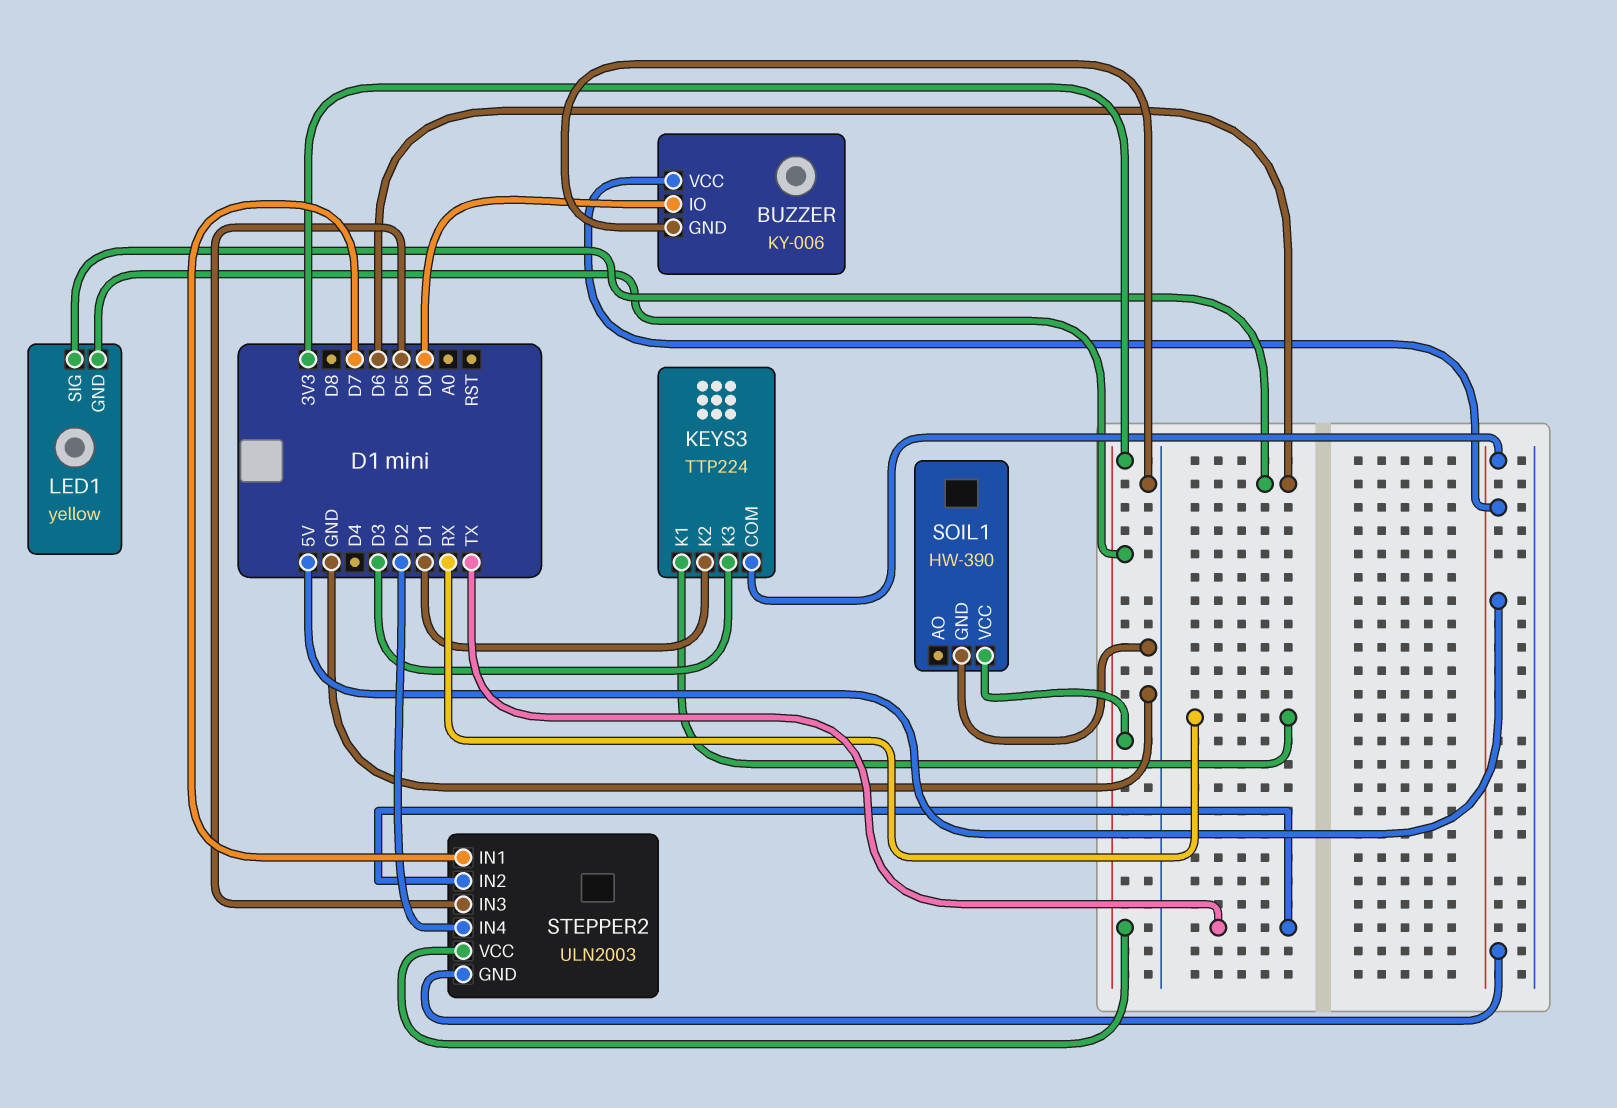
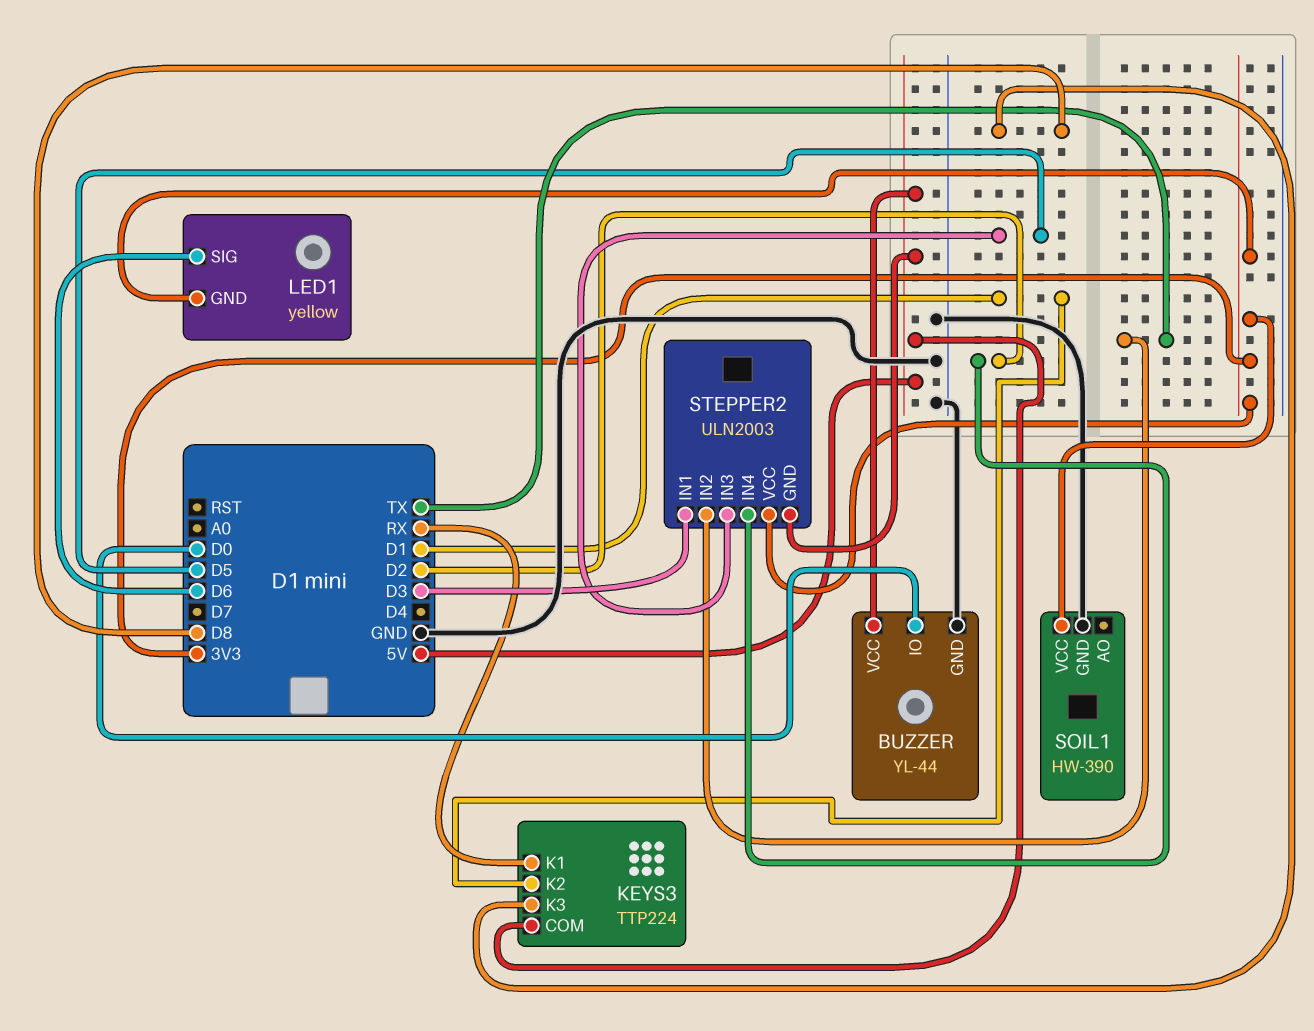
BUZZER: KY-006 -> YL-44
KEYS3 pin K3: D3 -> D8
STEPPER2 pin IN1: D7 -> D3

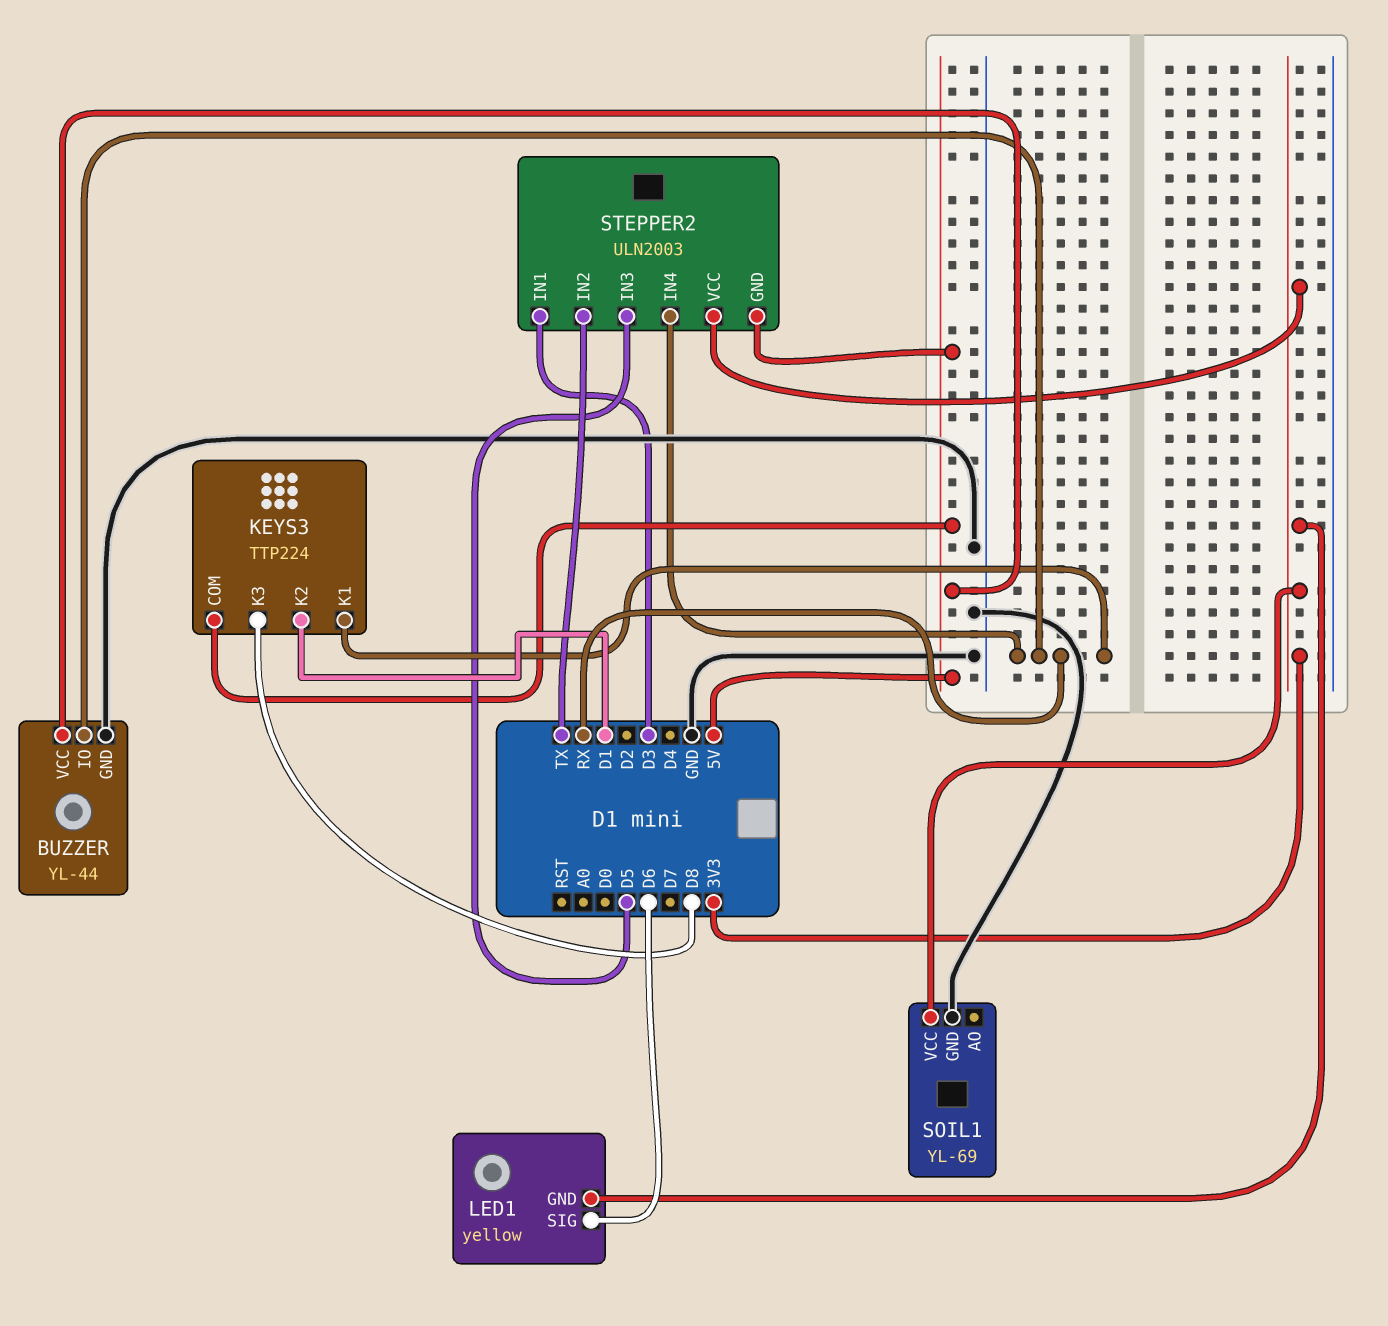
BUZZER pin IO: D0 -> RX
SOIL1: HW-390 -> YL-69
STEPPER2 pin IN4: D2 -> RX

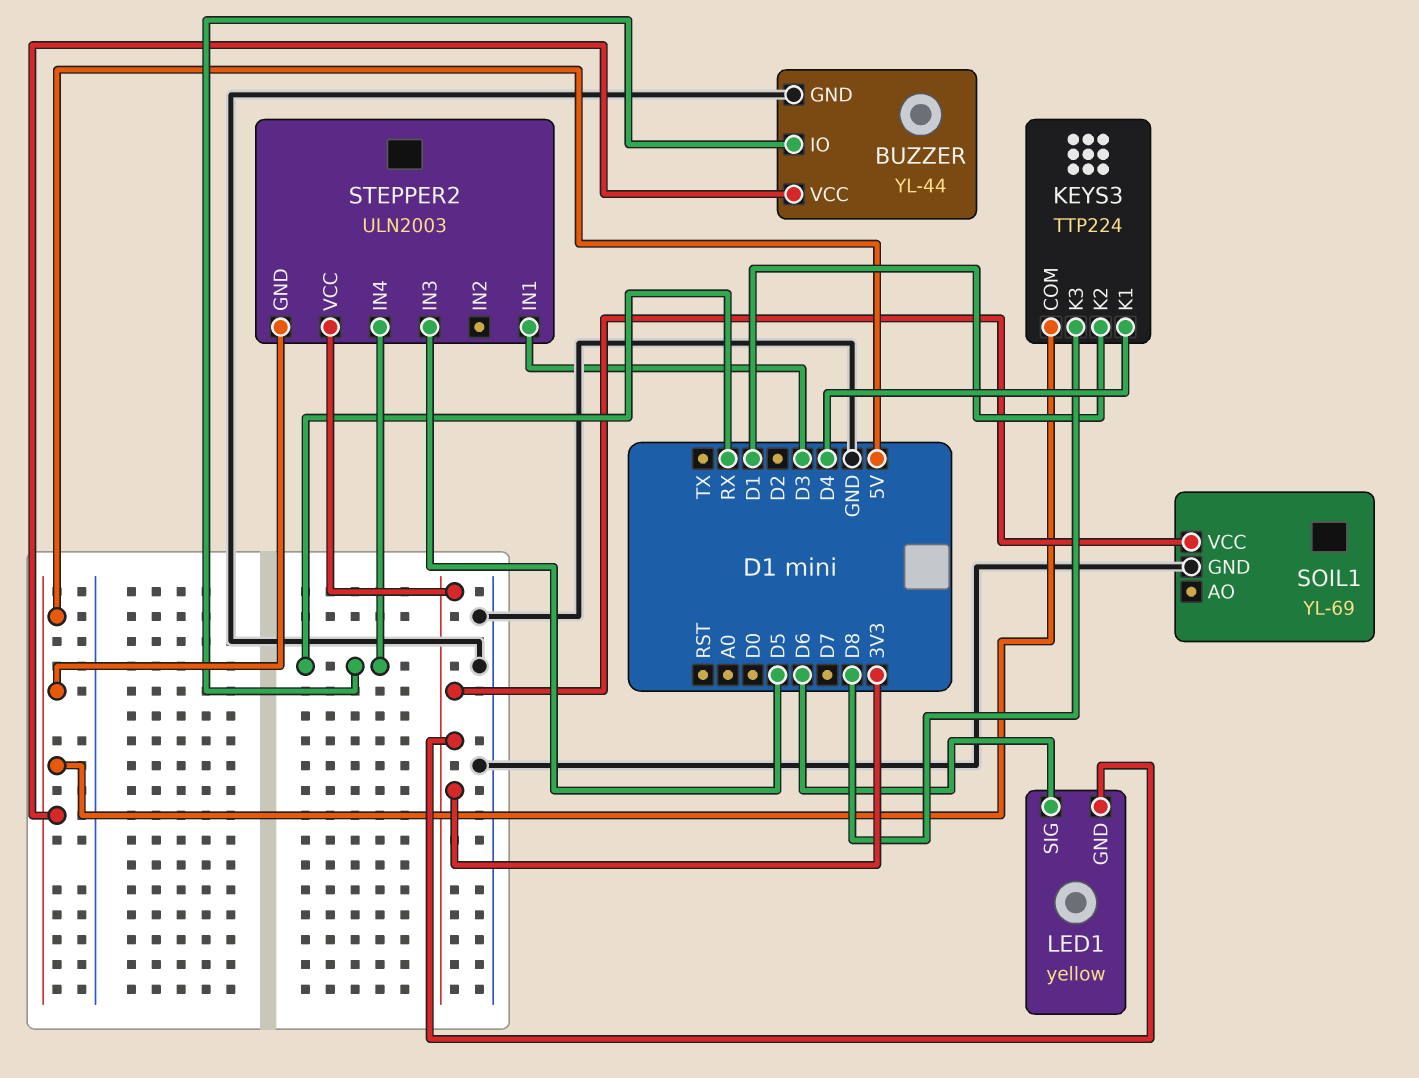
KEYS3 pin K1: RX -> D4
STEPPER2 pin IN2: TX -> none

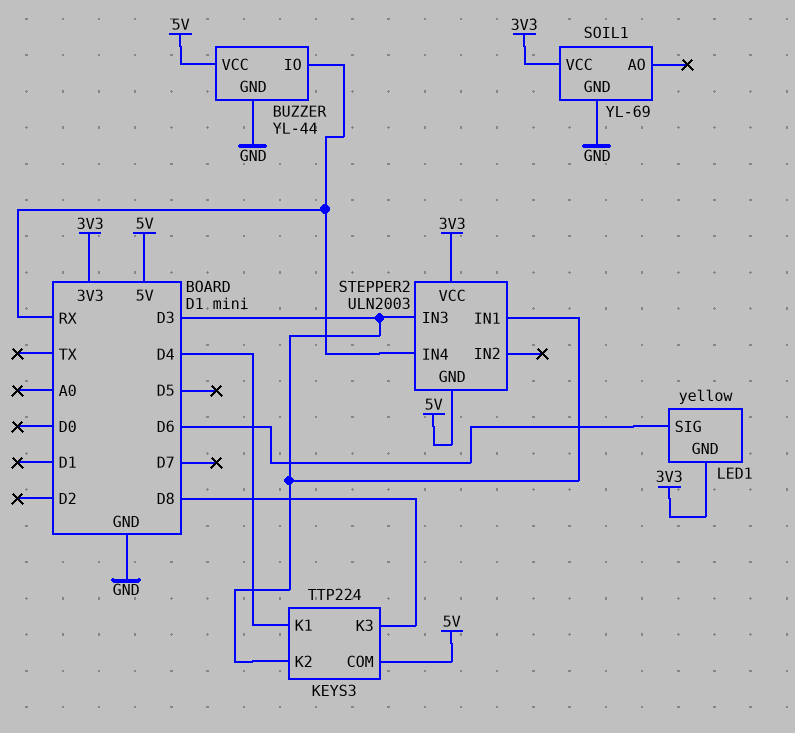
KEYS3 pin K2: D1 -> D3
STEPPER2 pin IN3: D5 -> D3

